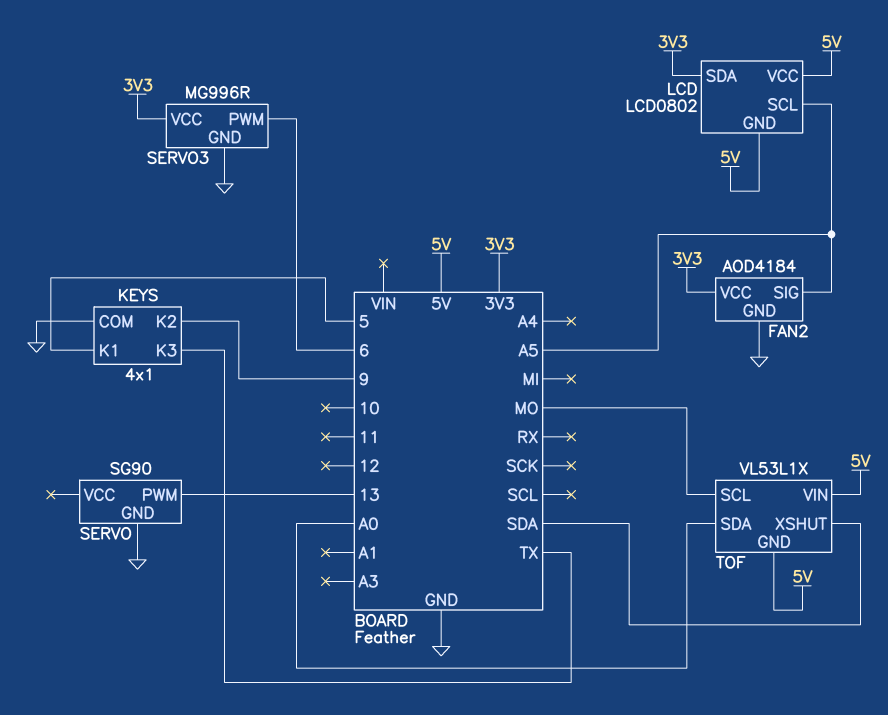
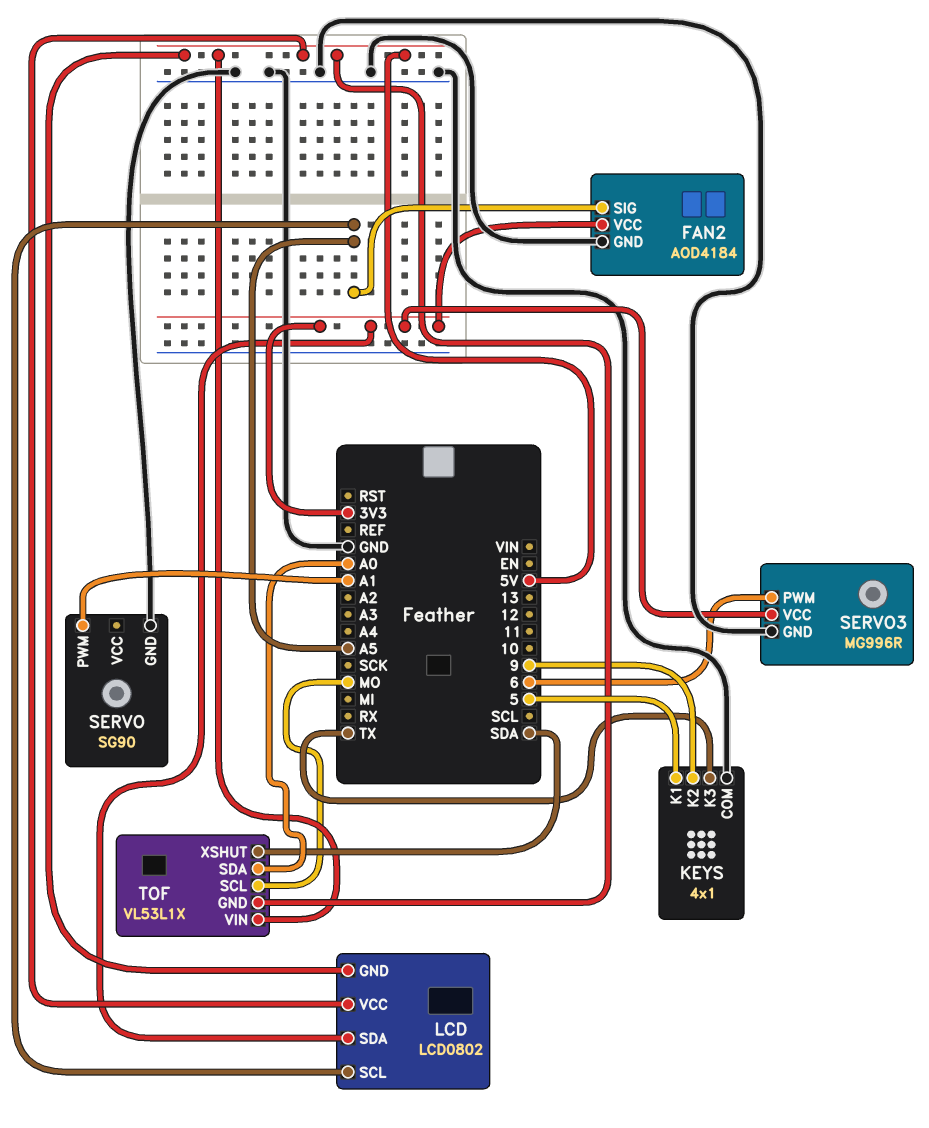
SERVO pin PWM: 13 -> A1

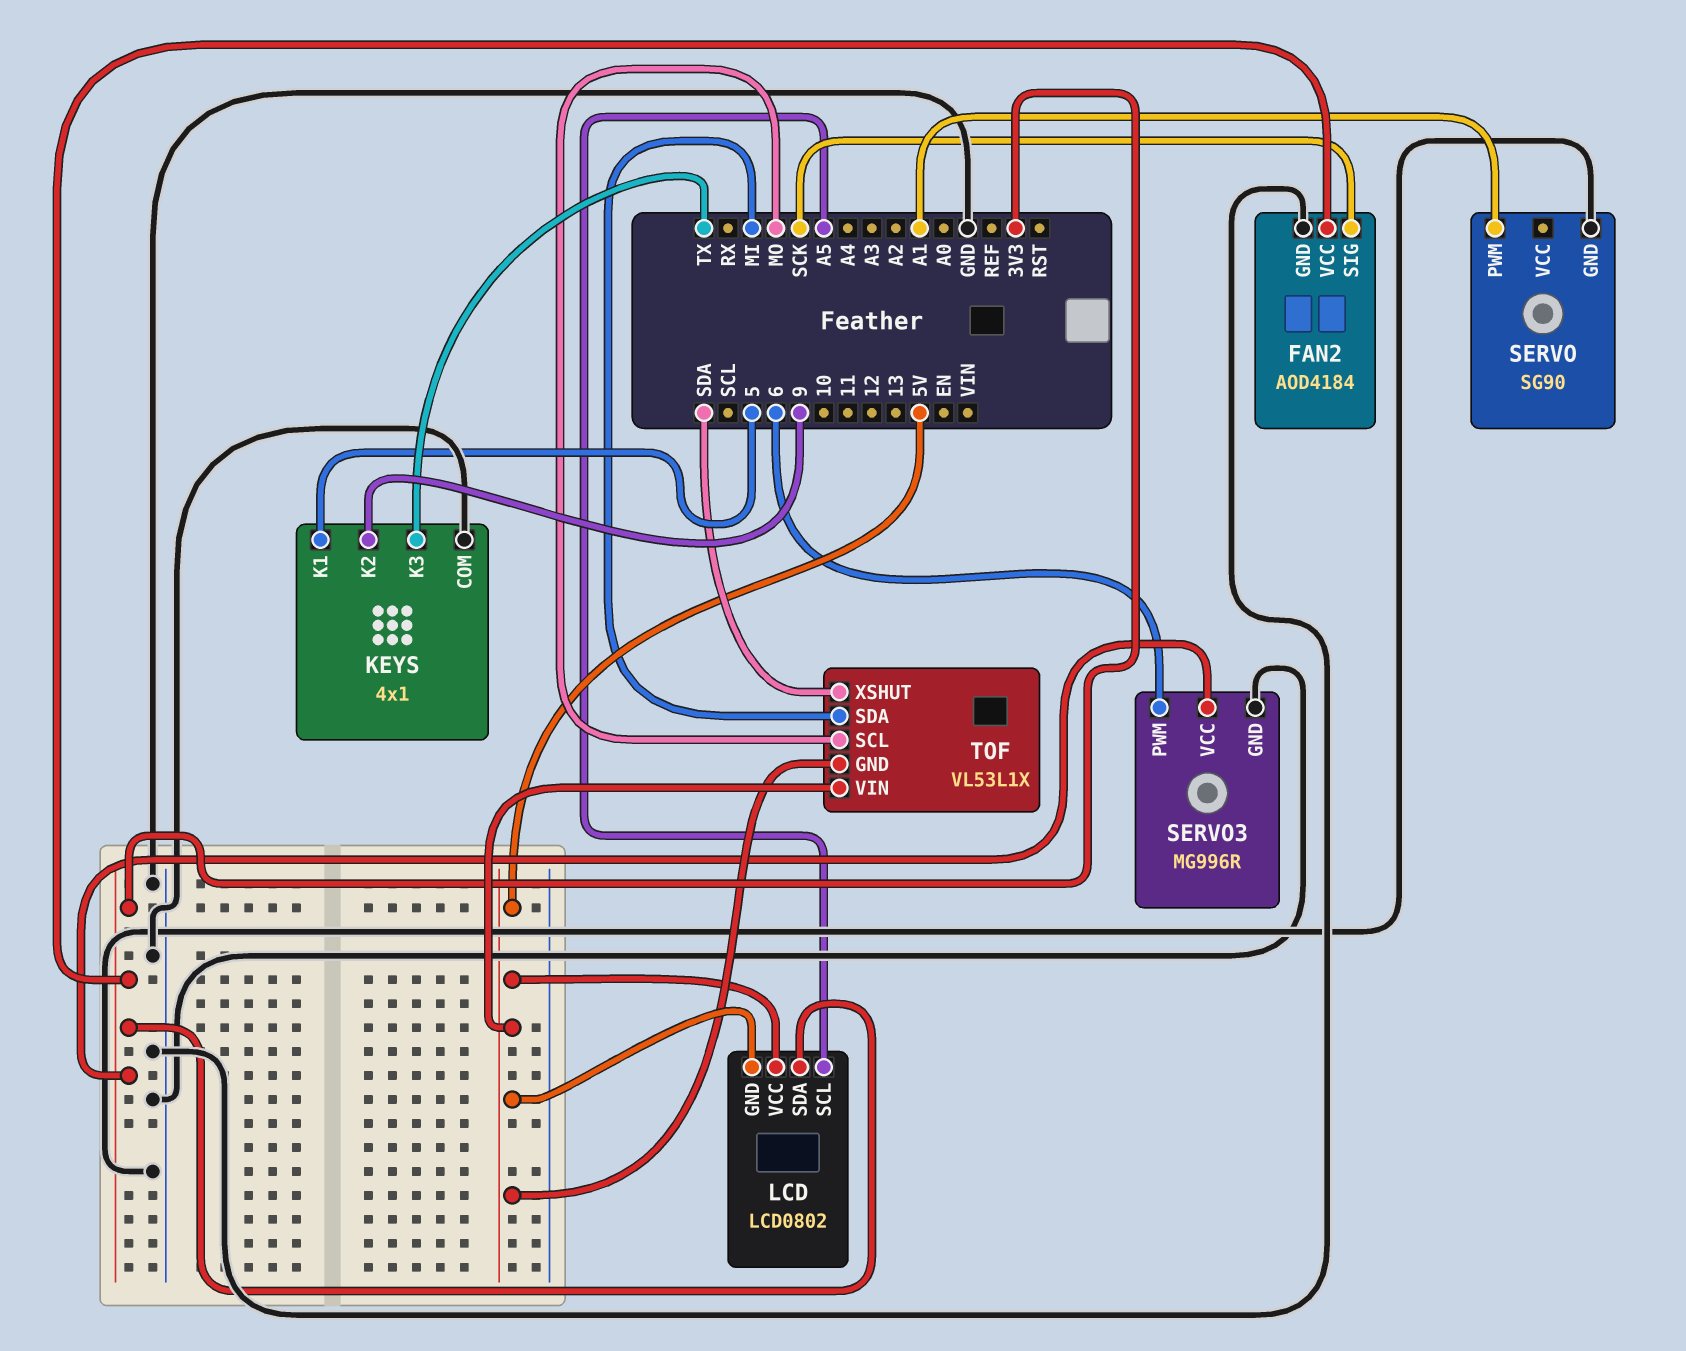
FAN2 pin SIG: A5 -> SCK
TOF pin SDA: A0 -> MI

